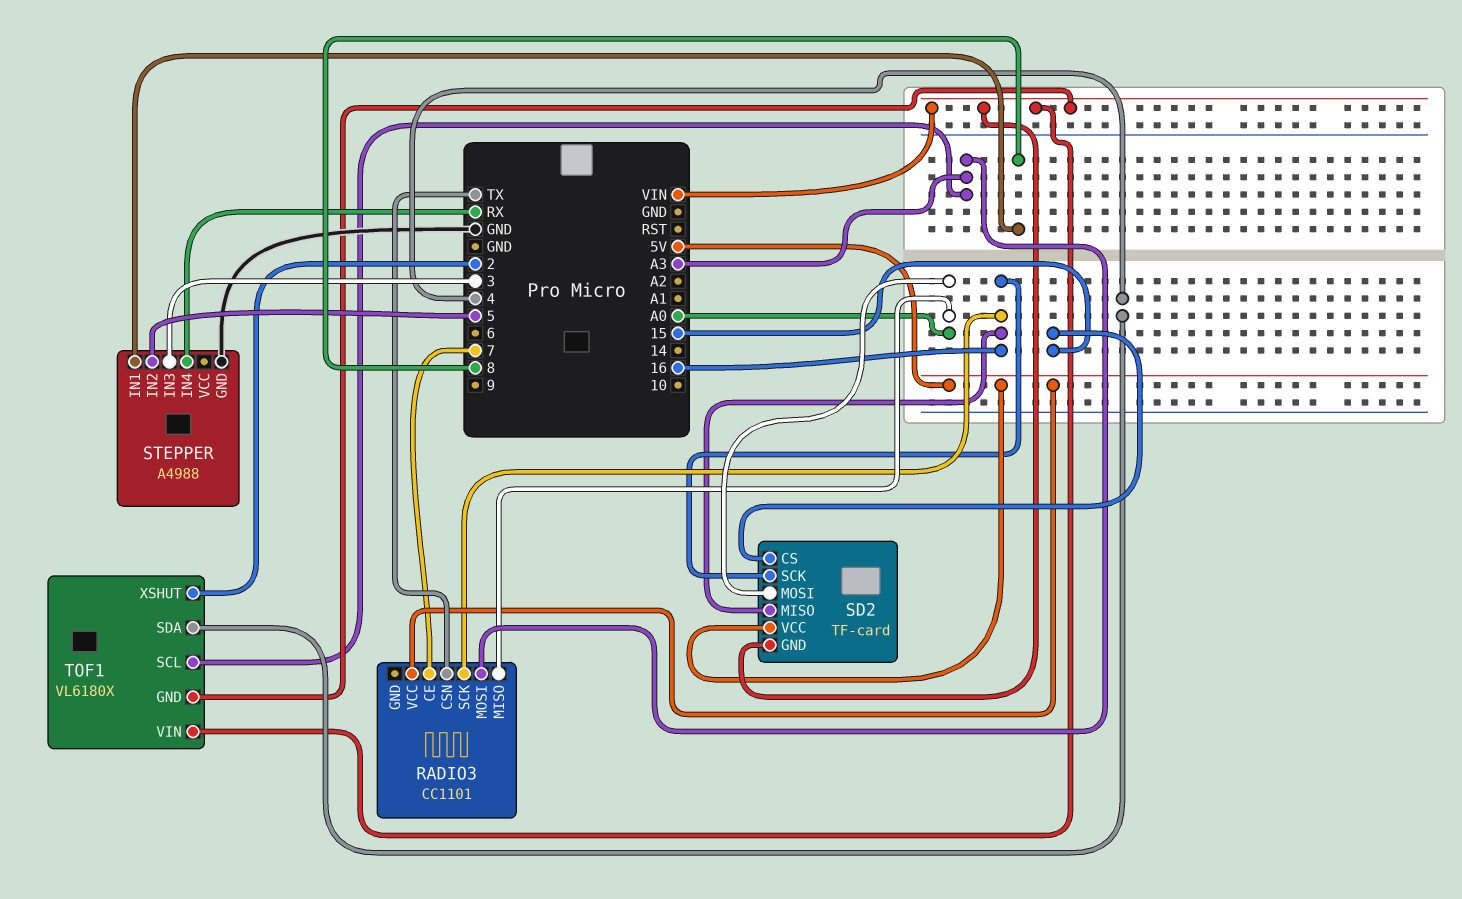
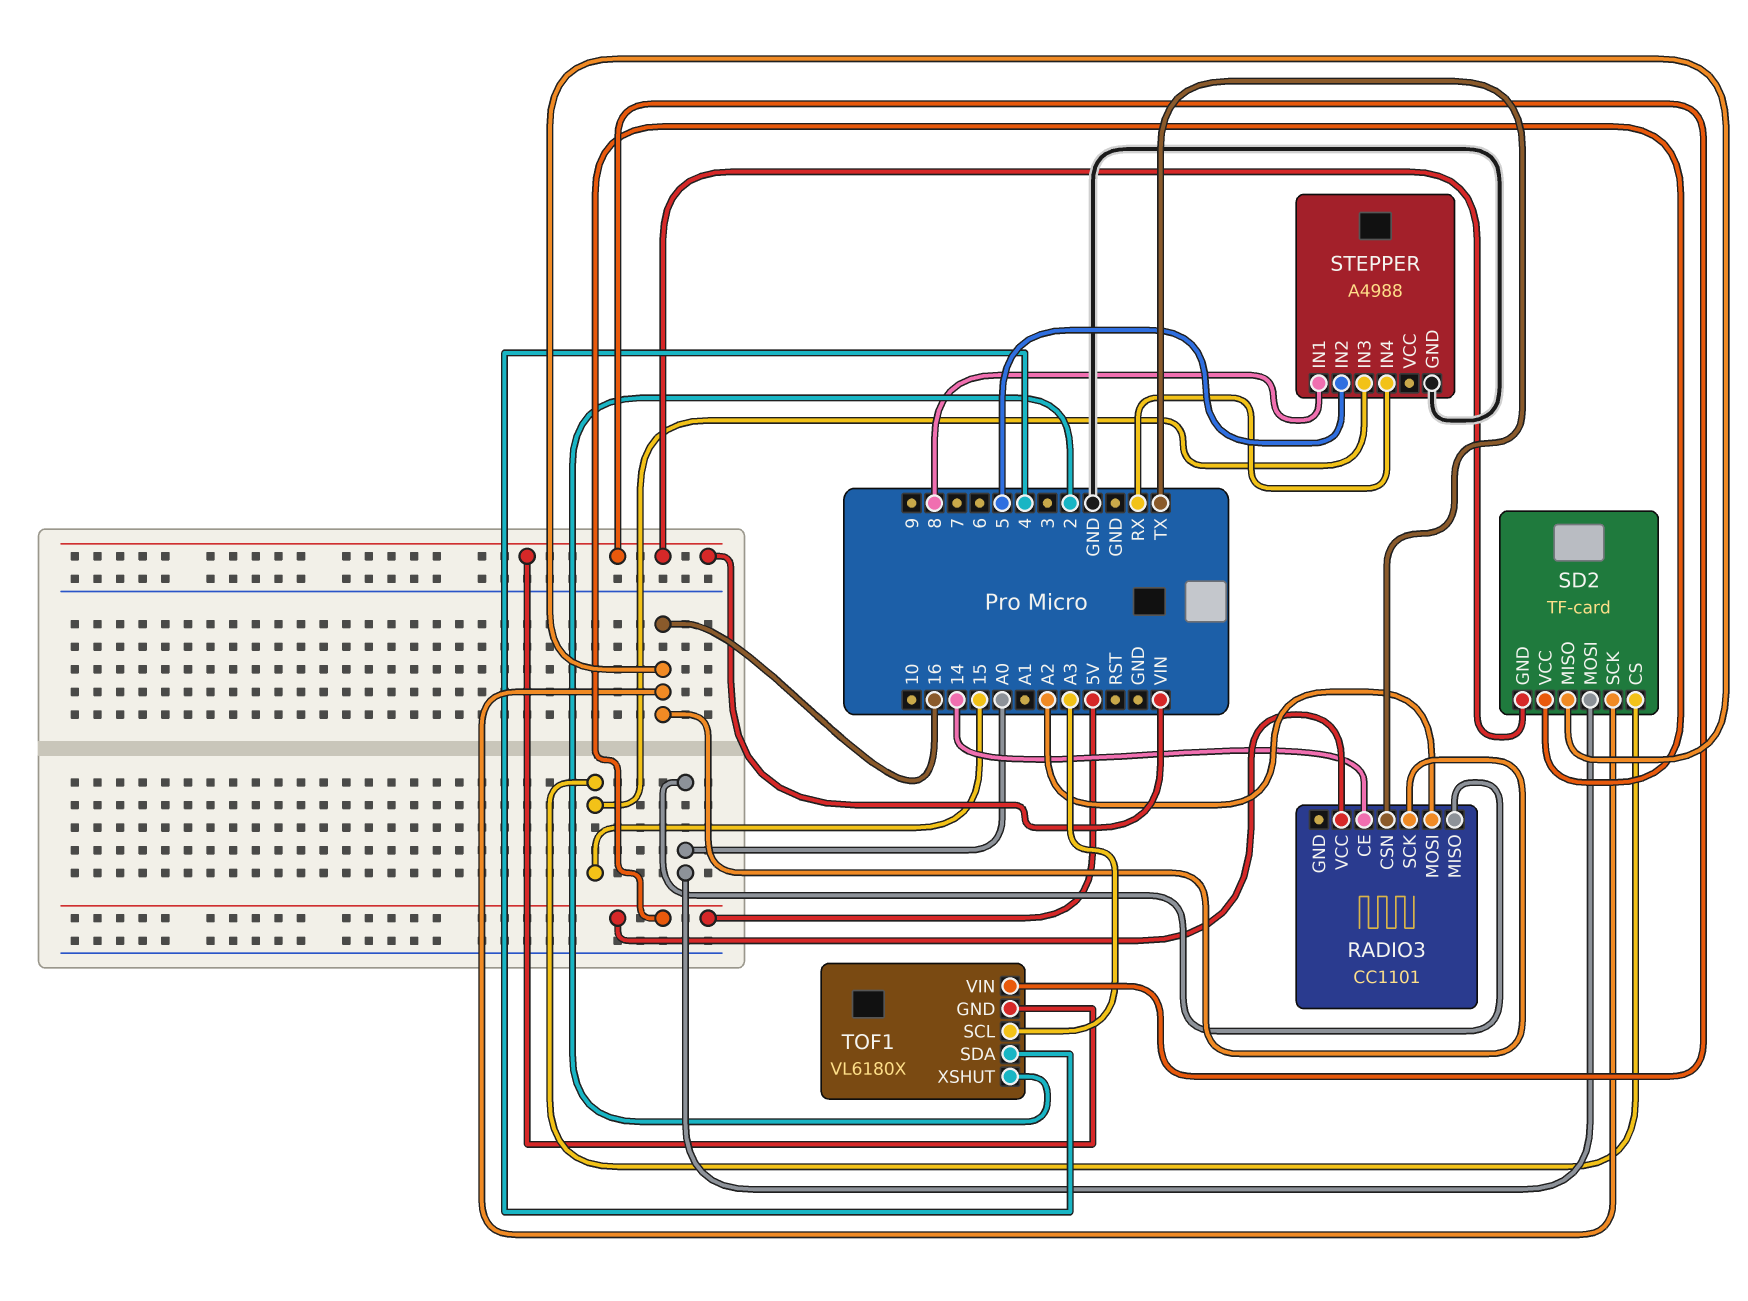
RADIO3 pin CE: 7 -> 14
RADIO3 pin MOSI: A3 -> A2
STEPPER pin IN3: 3 -> 15

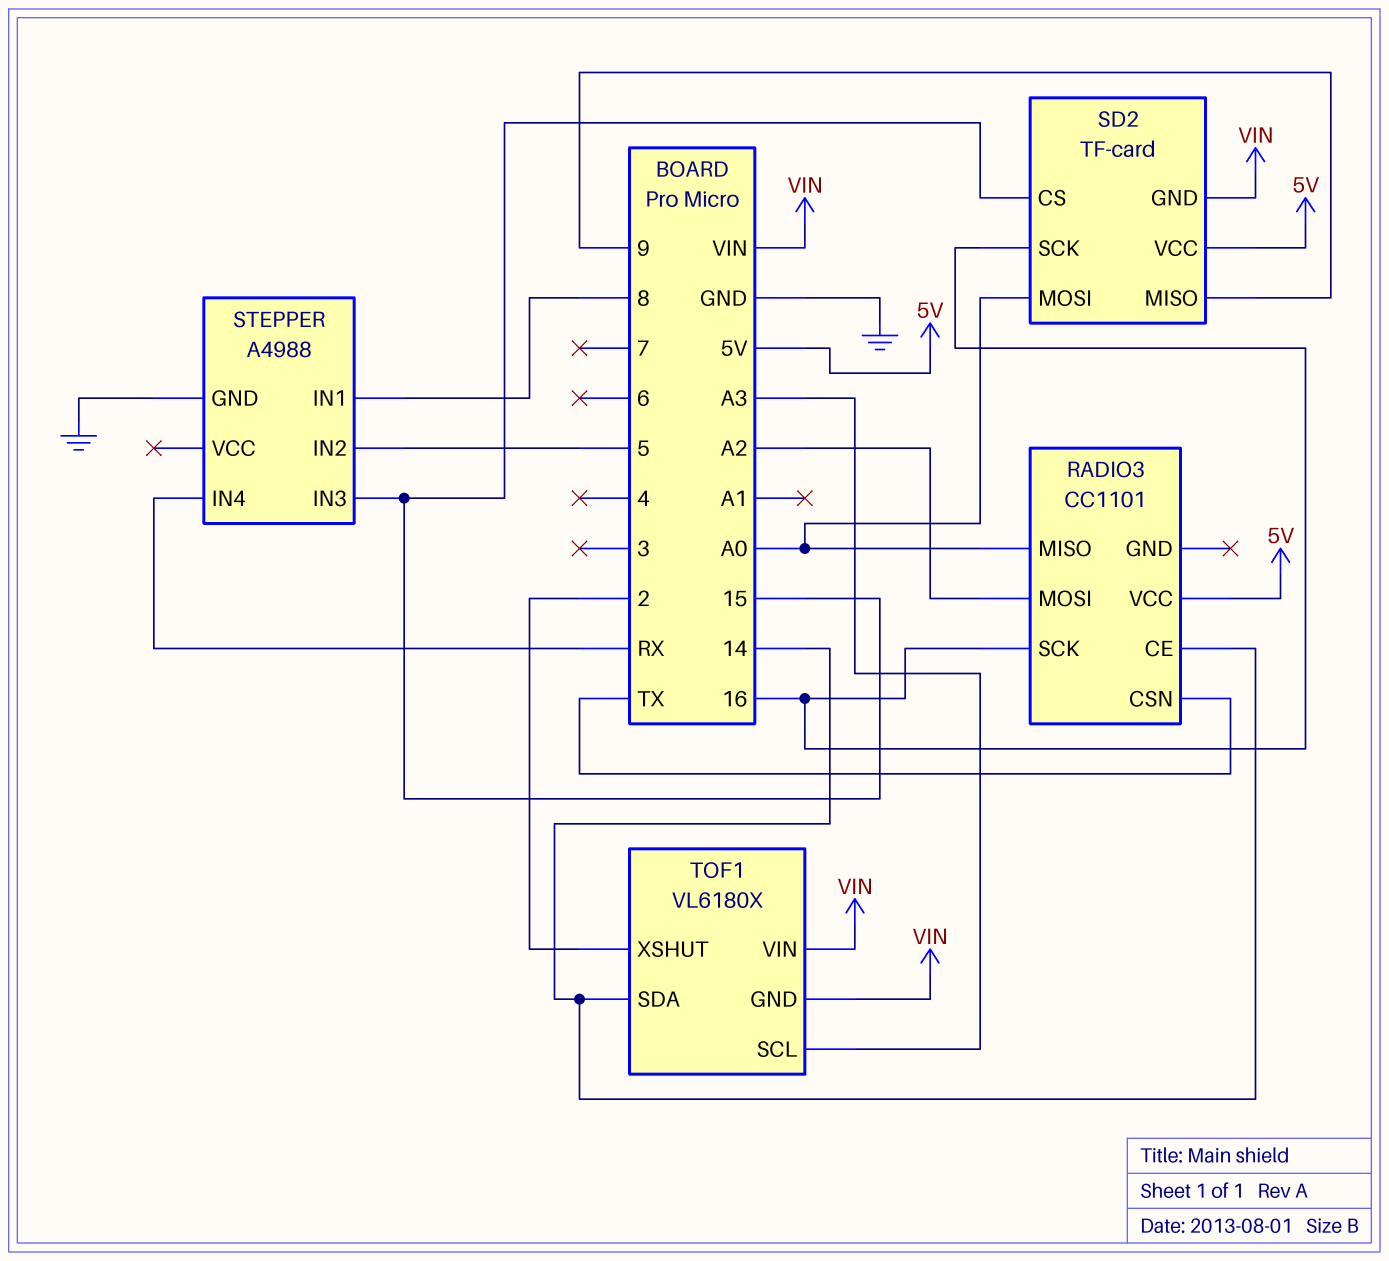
SD2 pin MISO: 16 -> 9
TOF1 pin SDA: 4 -> 14

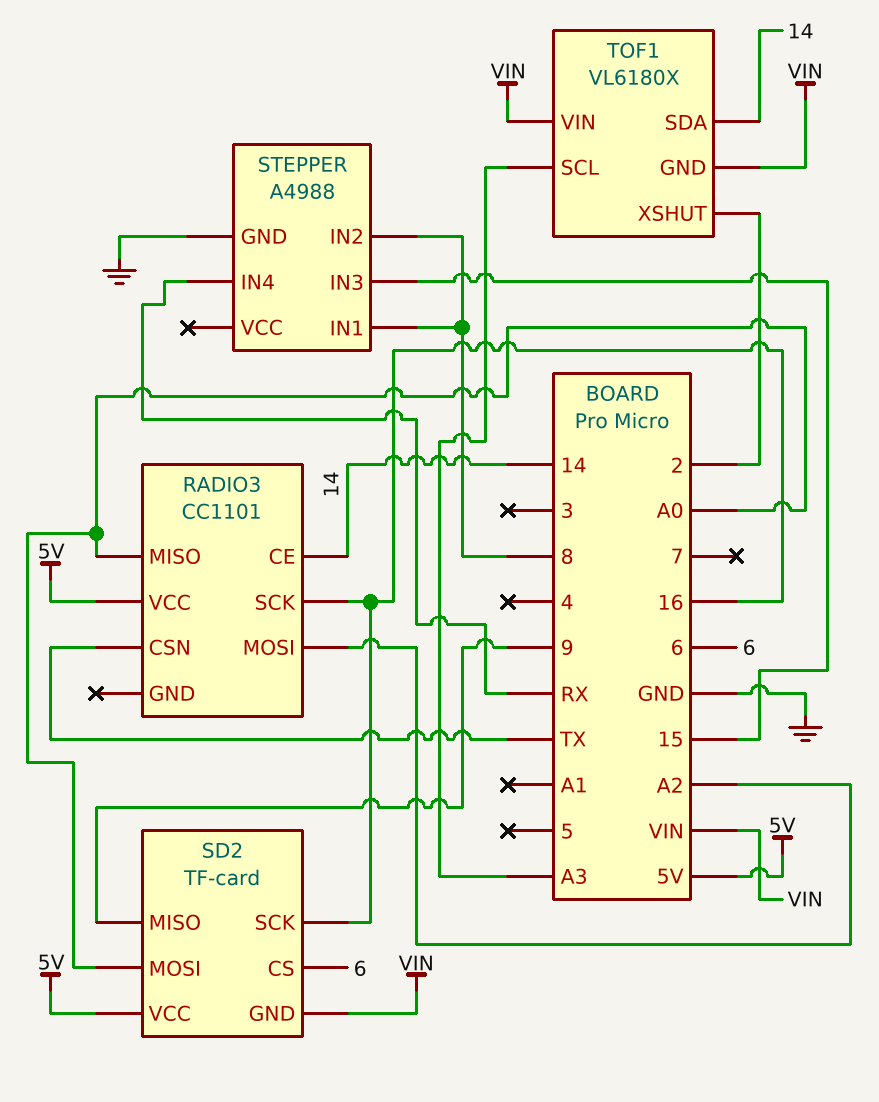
SD2 pin CS: 15 -> 6
STEPPER pin IN2: 5 -> 8

